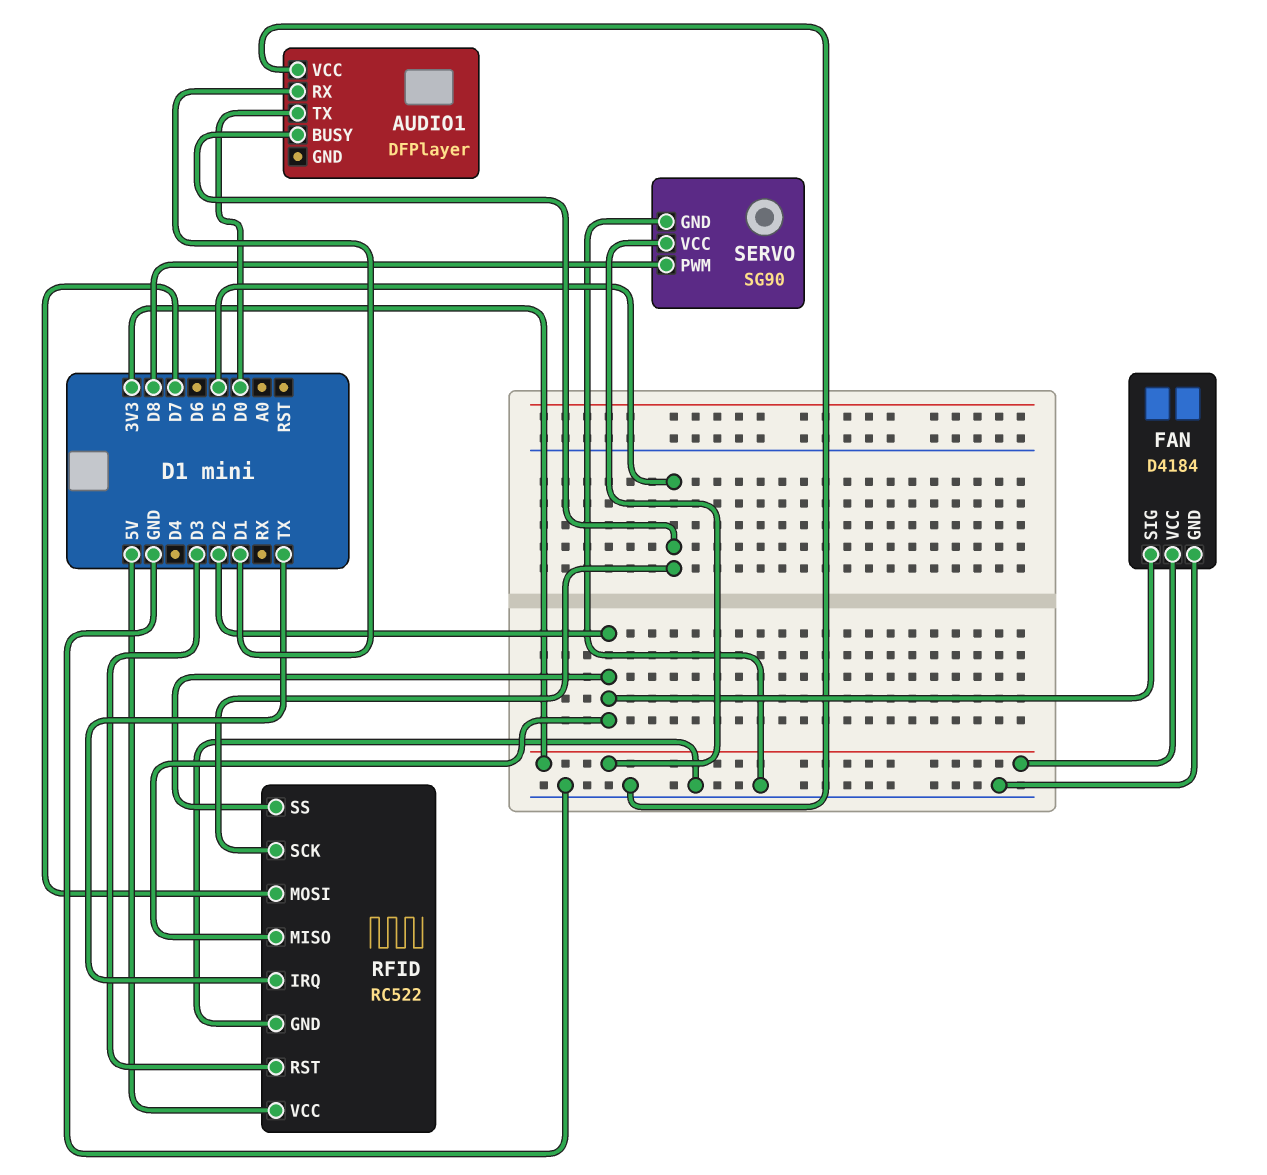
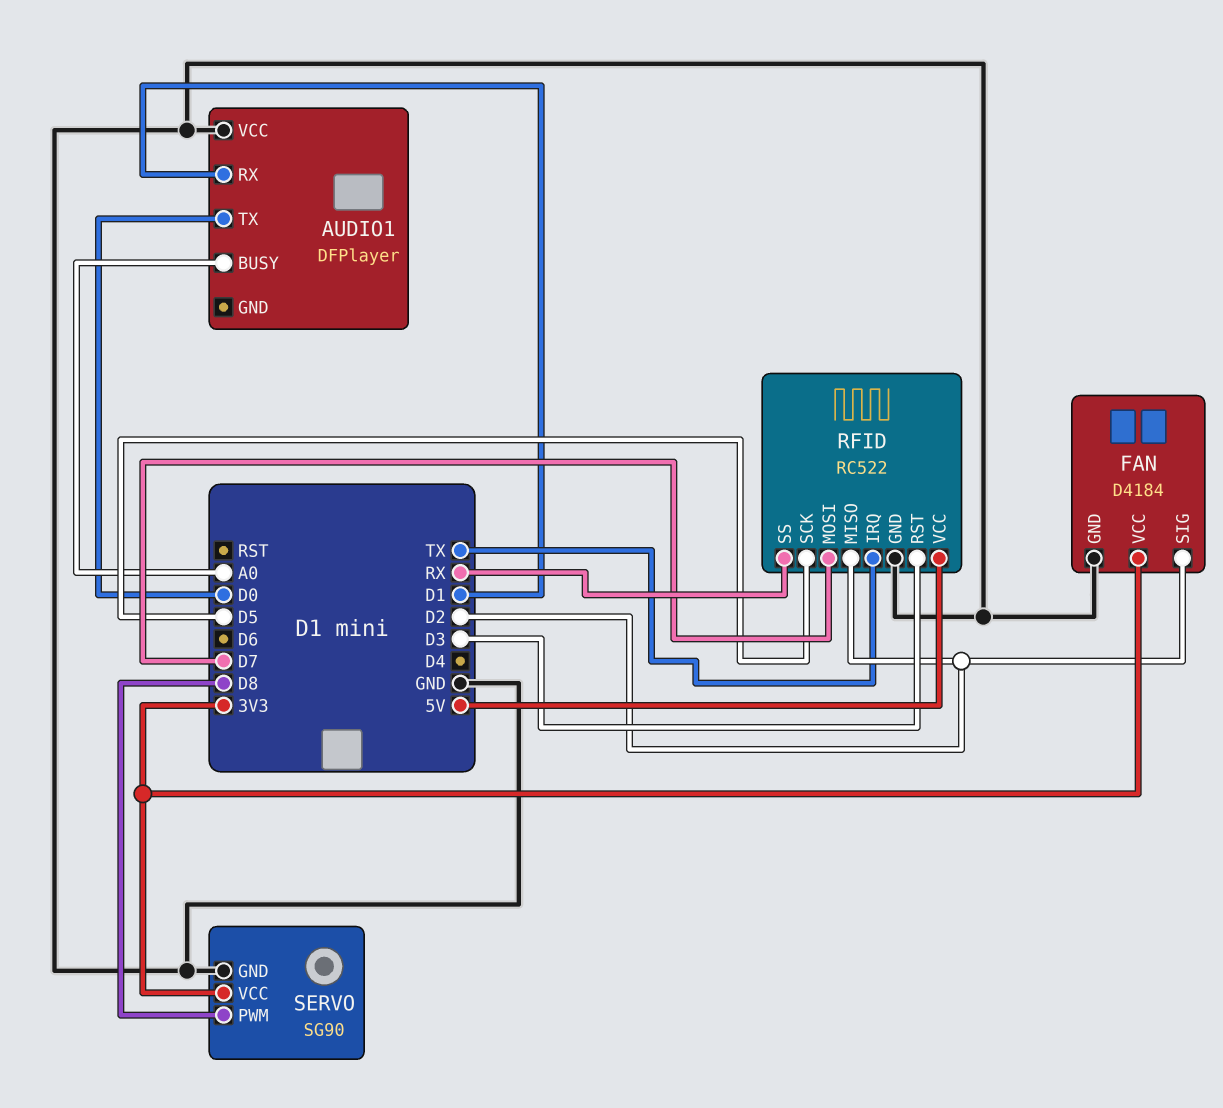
AUDIO1 pin BUSY: D5 -> A0
RFID pin SS: D2 -> RX

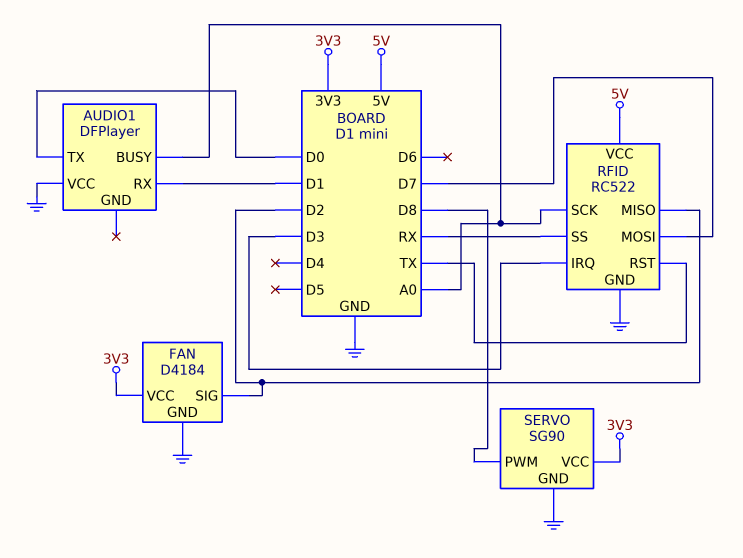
RFID pin IRQ: TX -> D3
RFID pin RST: D3 -> TX
RFID pin SCK: D5 -> A0

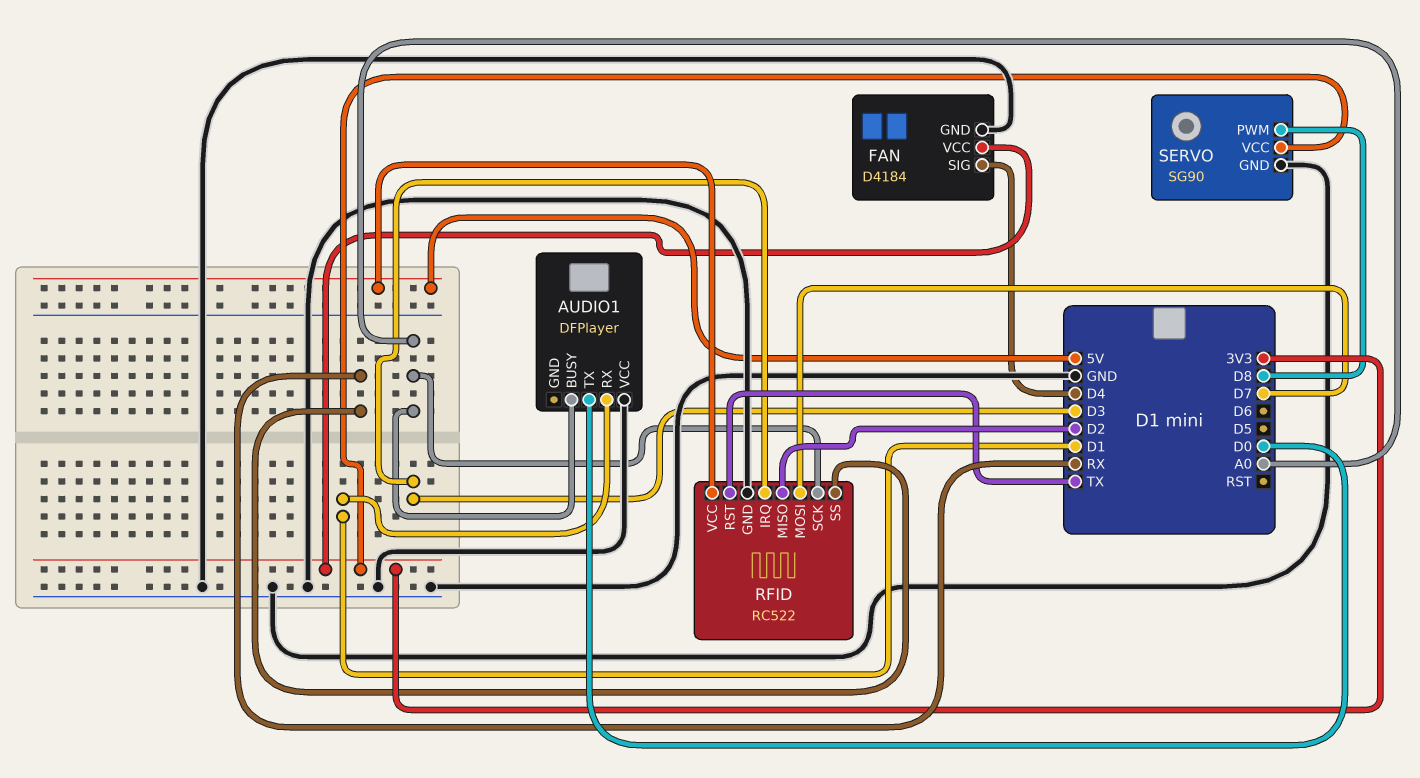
FAN pin SIG: D2 -> D4

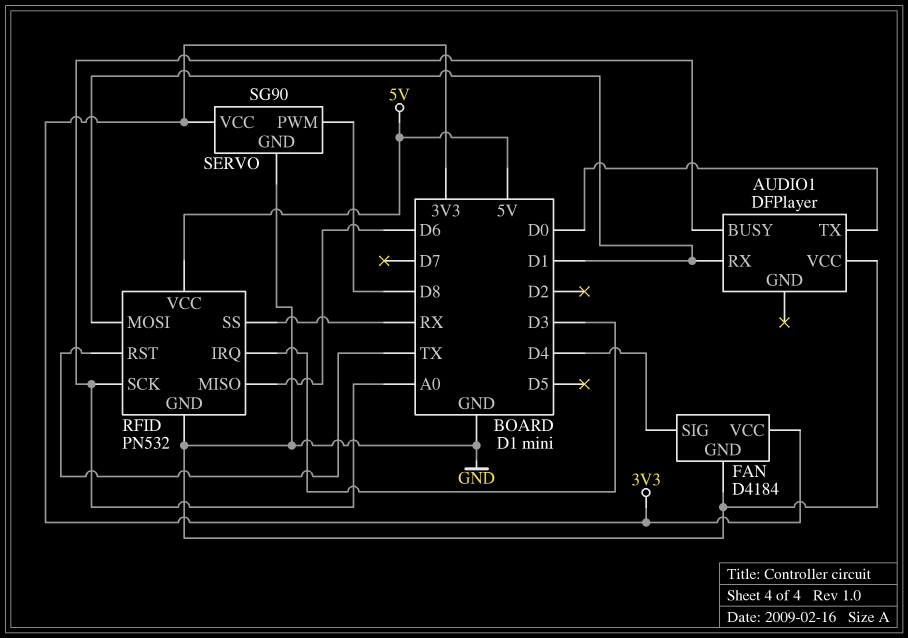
RFID: RC522 -> PN532
RFID pin MISO: D2 -> D6
RFID pin MOSI: D7 -> D1

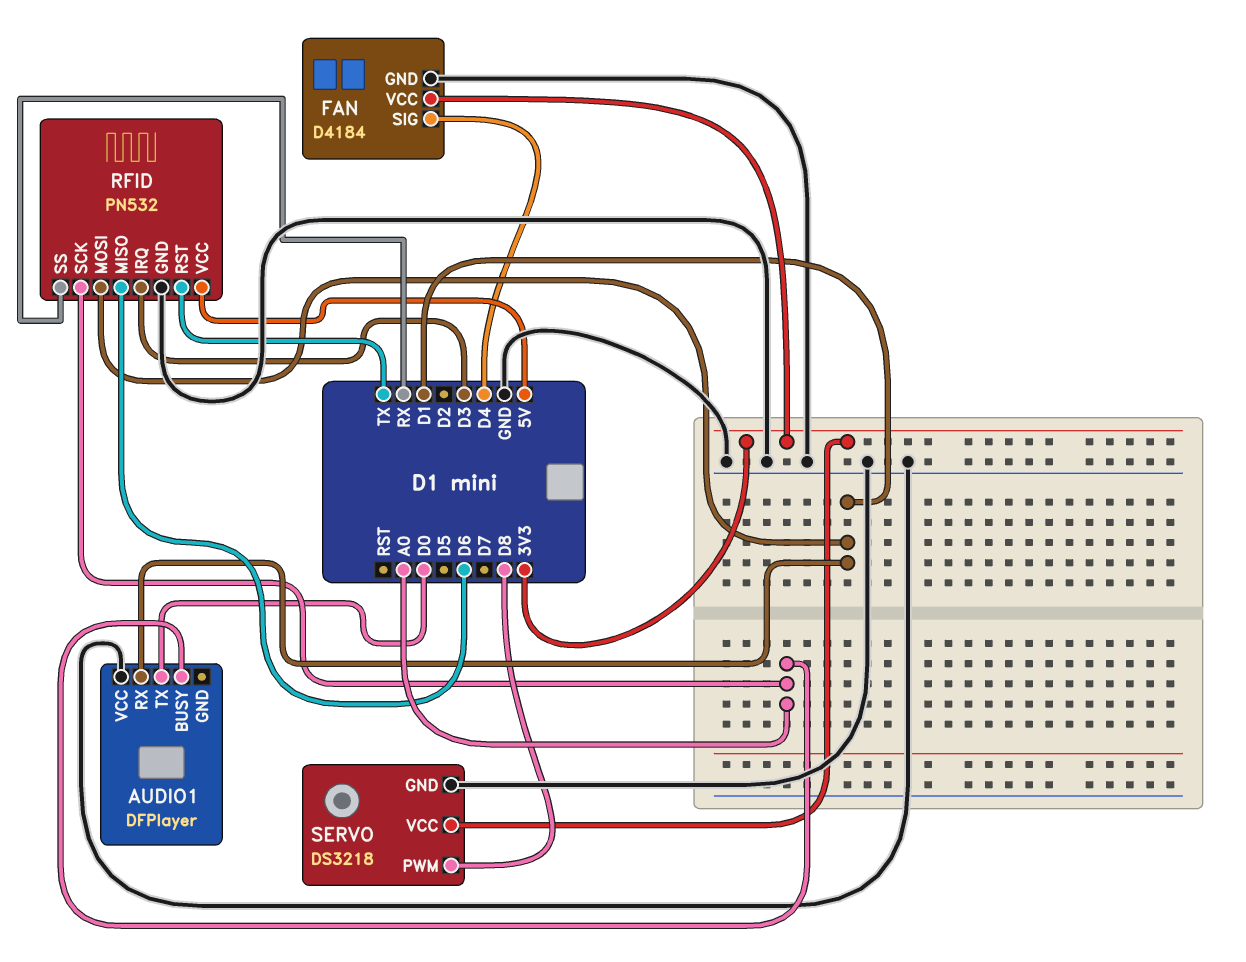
SERVO: SG90 -> DS3218

